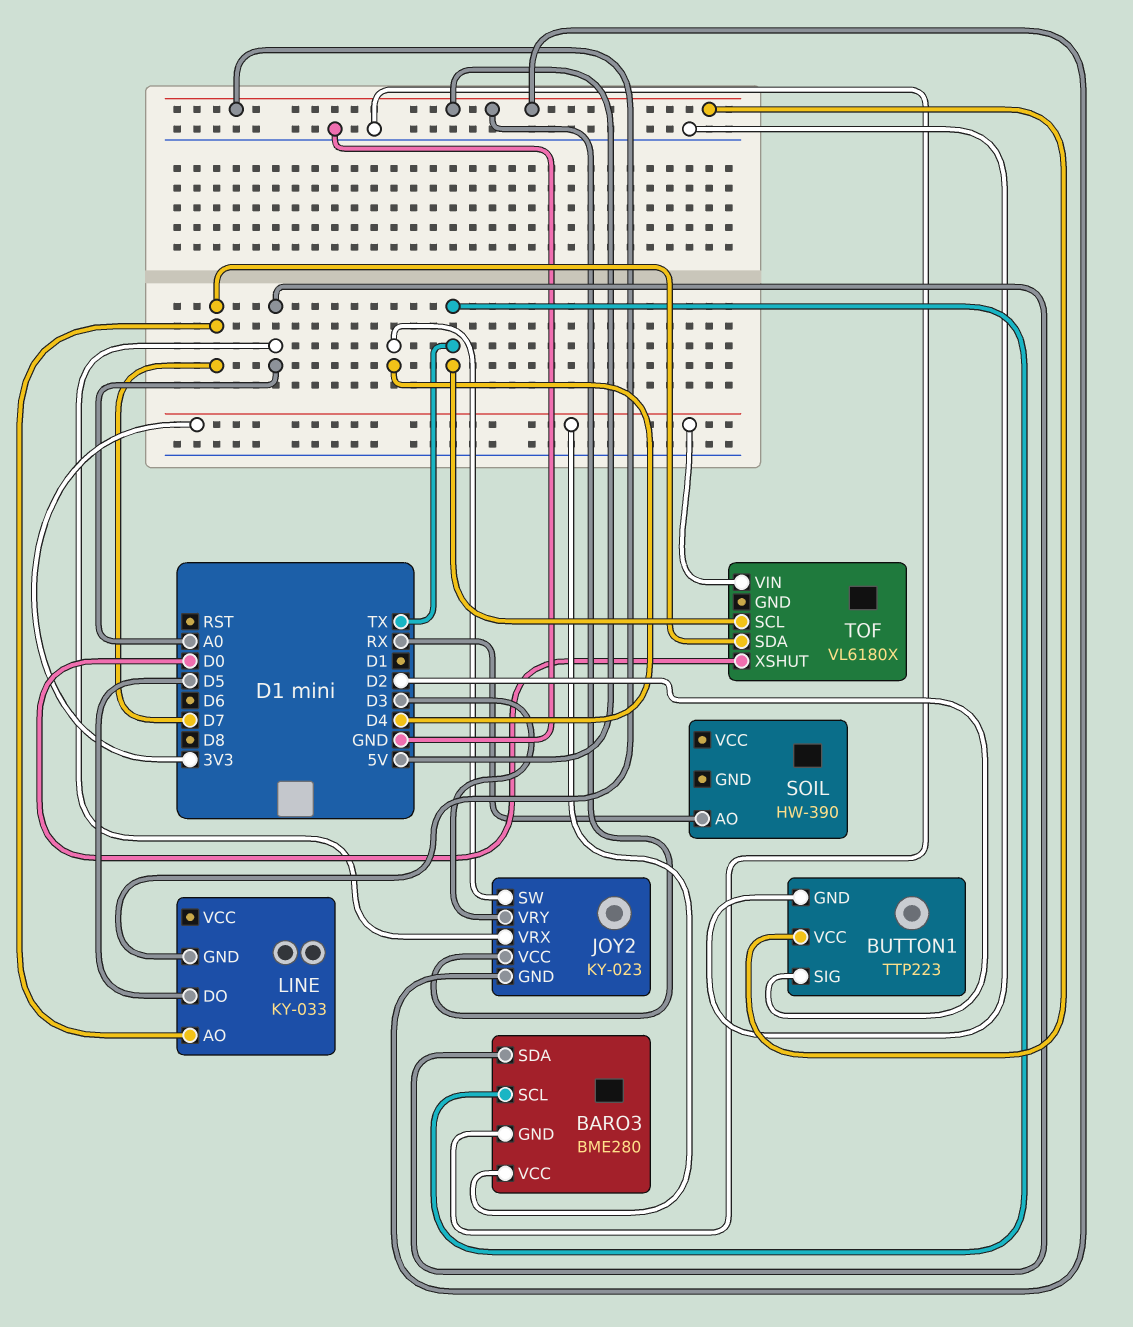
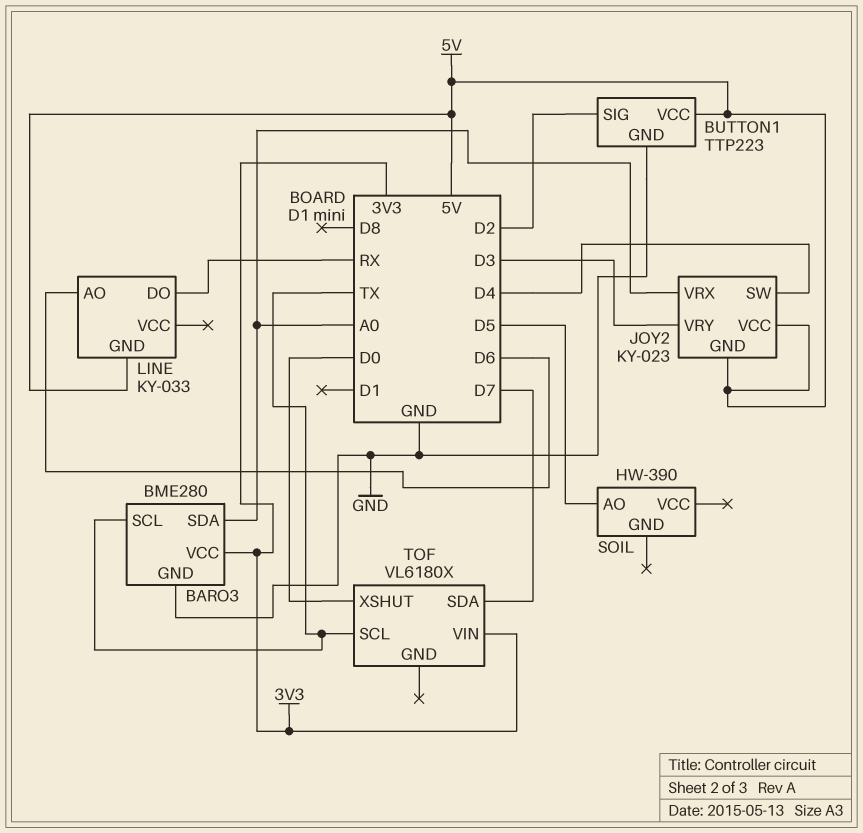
LINE pin AO: D7 -> D6
LINE pin DO: D5 -> RX
SOIL pin AO: RX -> D5

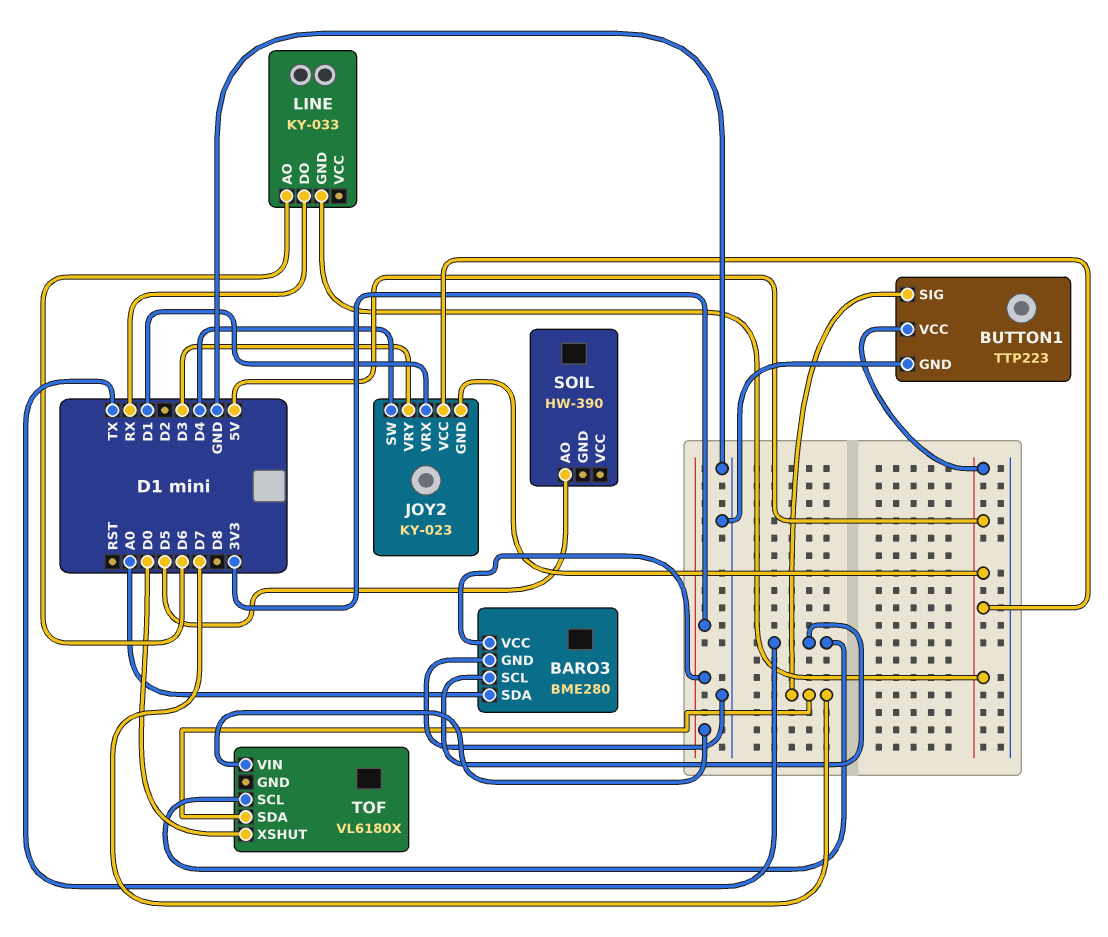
BUTTON1 pin SIG: D2 -> D7
JOY2 pin VRX: A0 -> D1

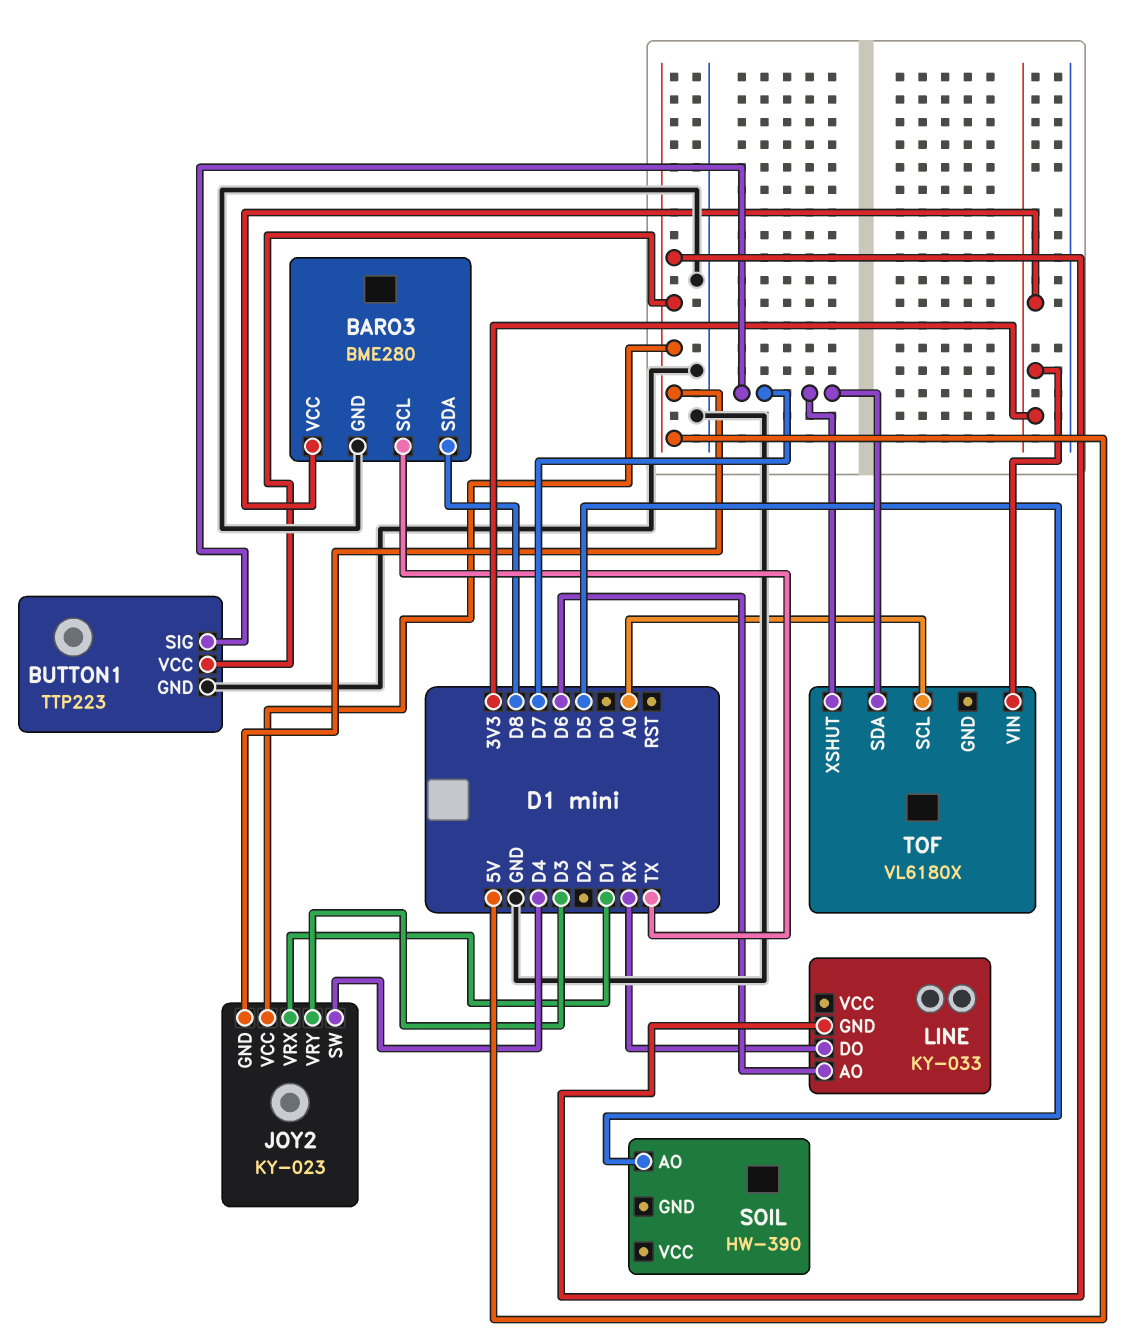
BARO3 pin SDA: A0 -> D8
TOF pin SCL: TX -> A0
TOF pin XSHUT: D0 -> D7

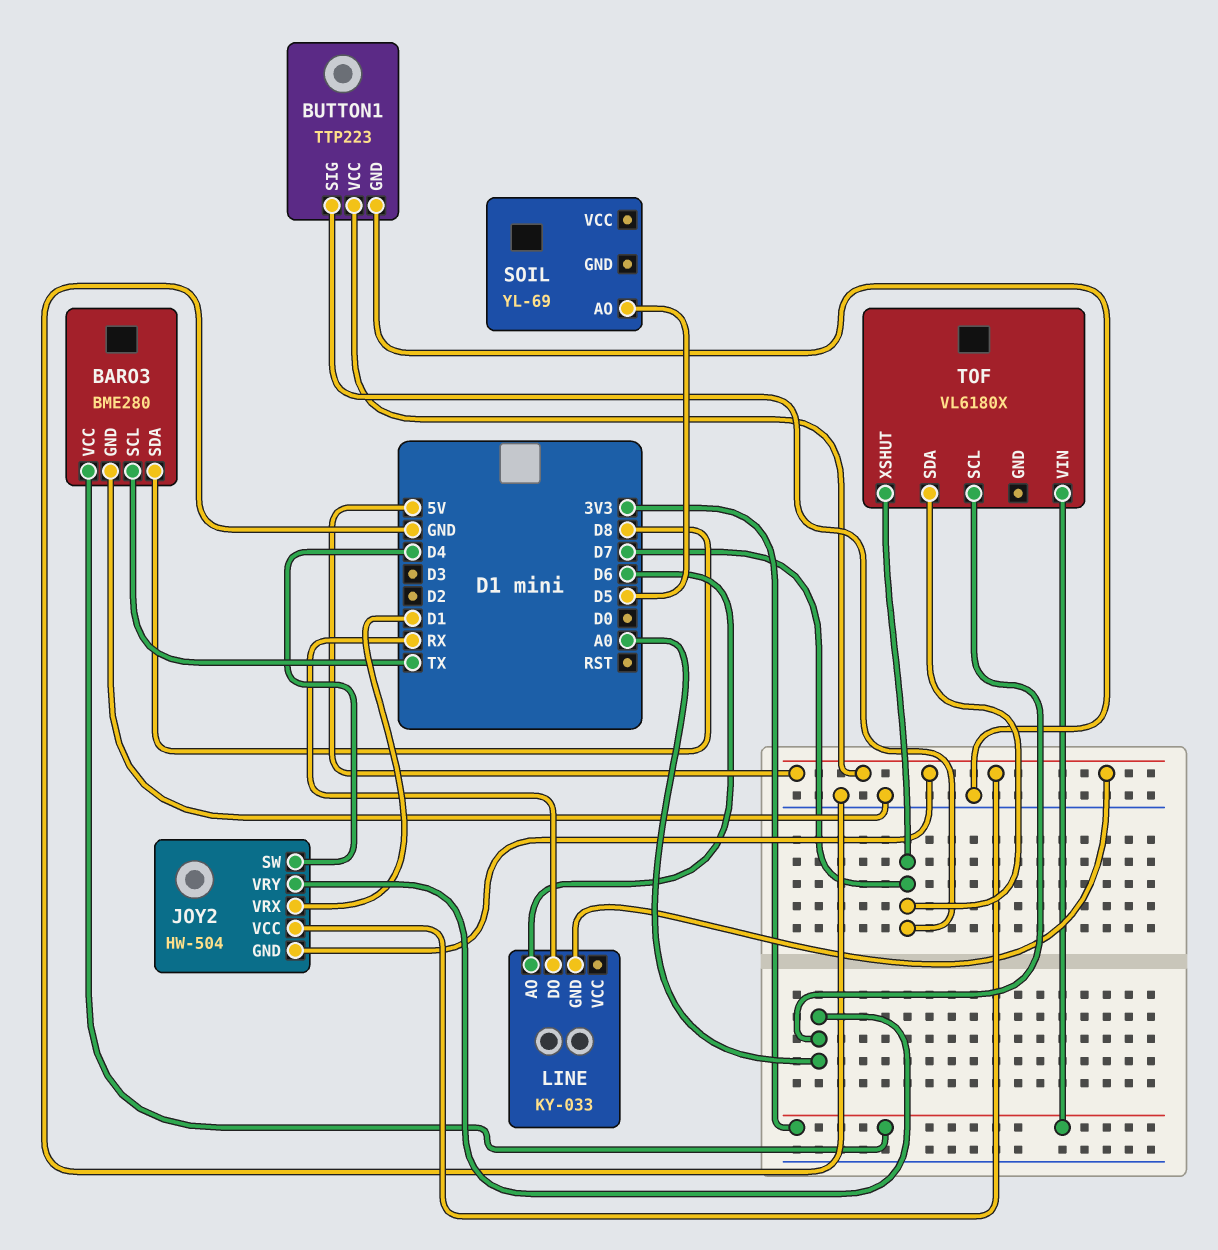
JOY2: KY-023 -> HW-504
JOY2 pin VRY: D3 -> A0
SOIL: HW-390 -> YL-69

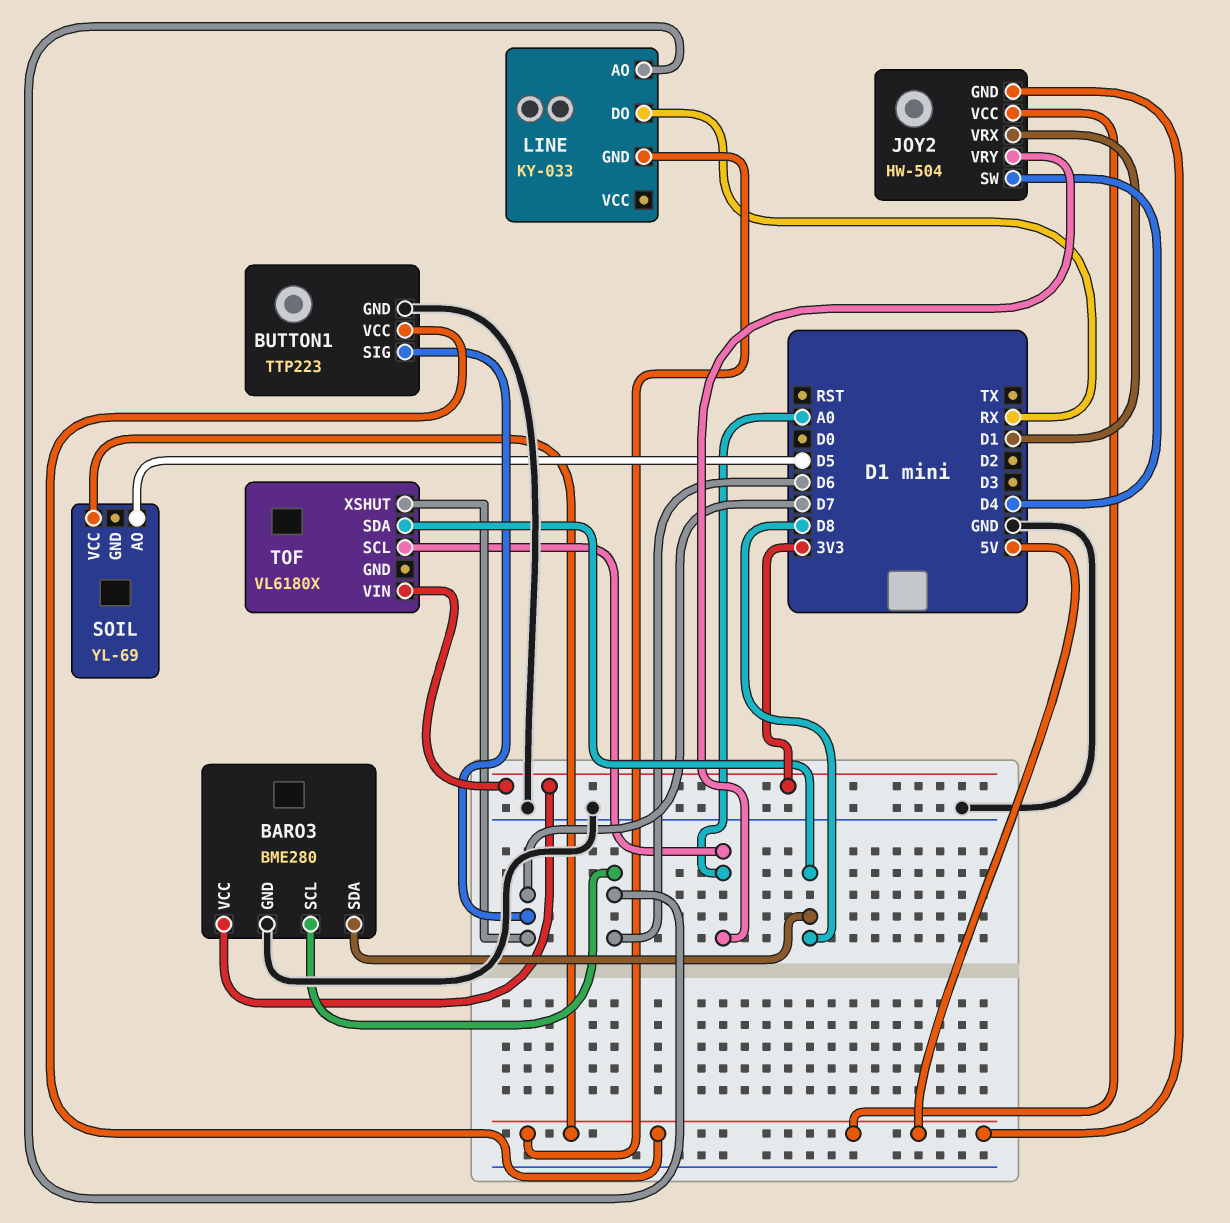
BARO3 pin SCL: TX -> D6
SOIL pin VCC: none -> 5V
TOF pin SDA: D7 -> D8

